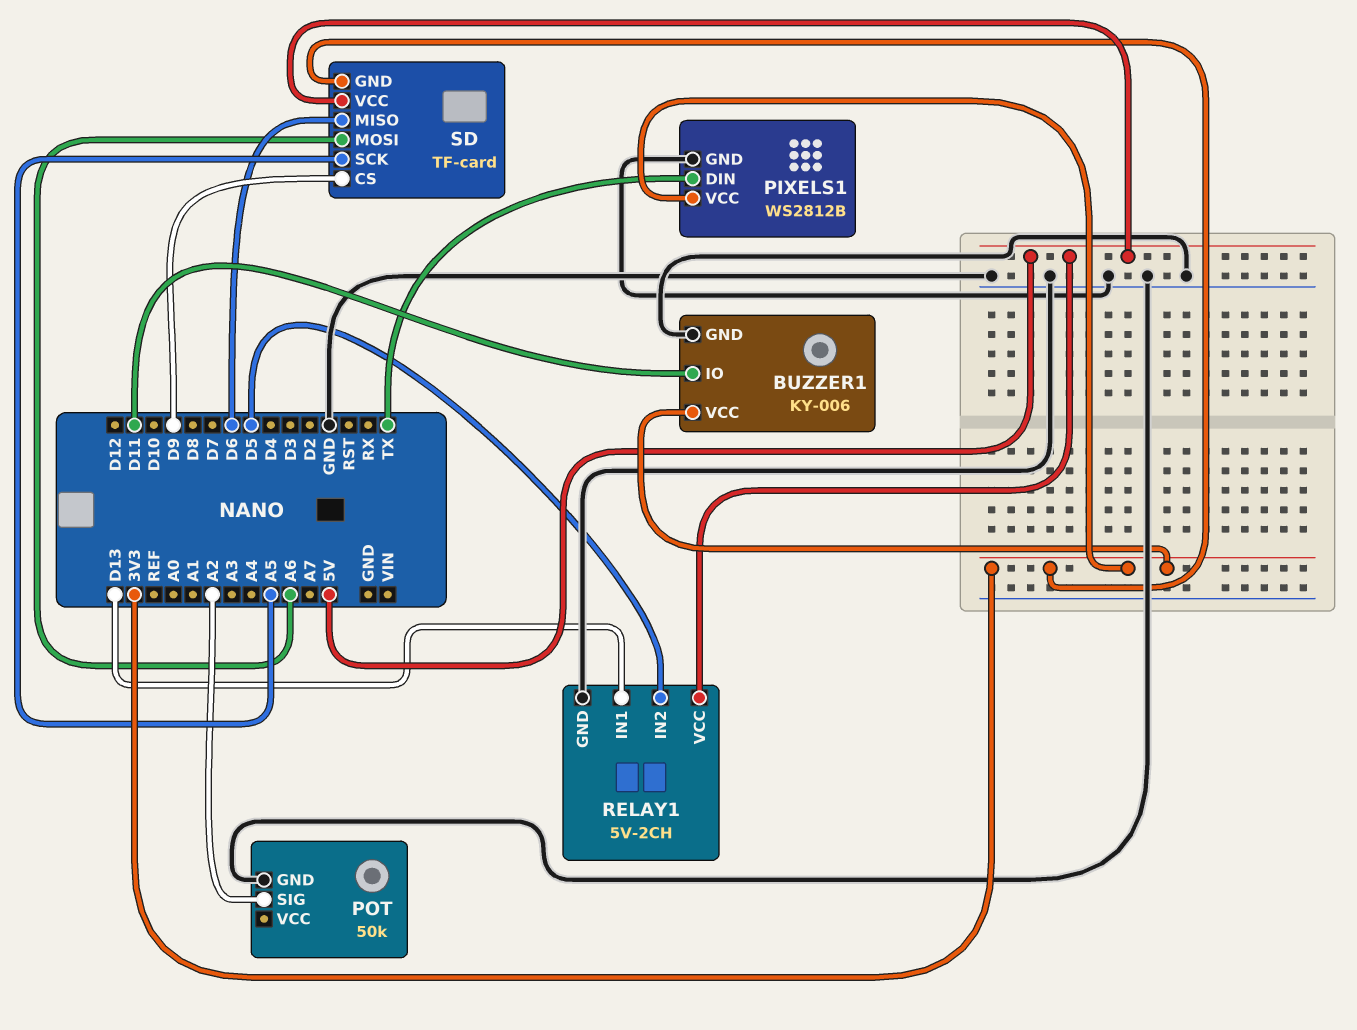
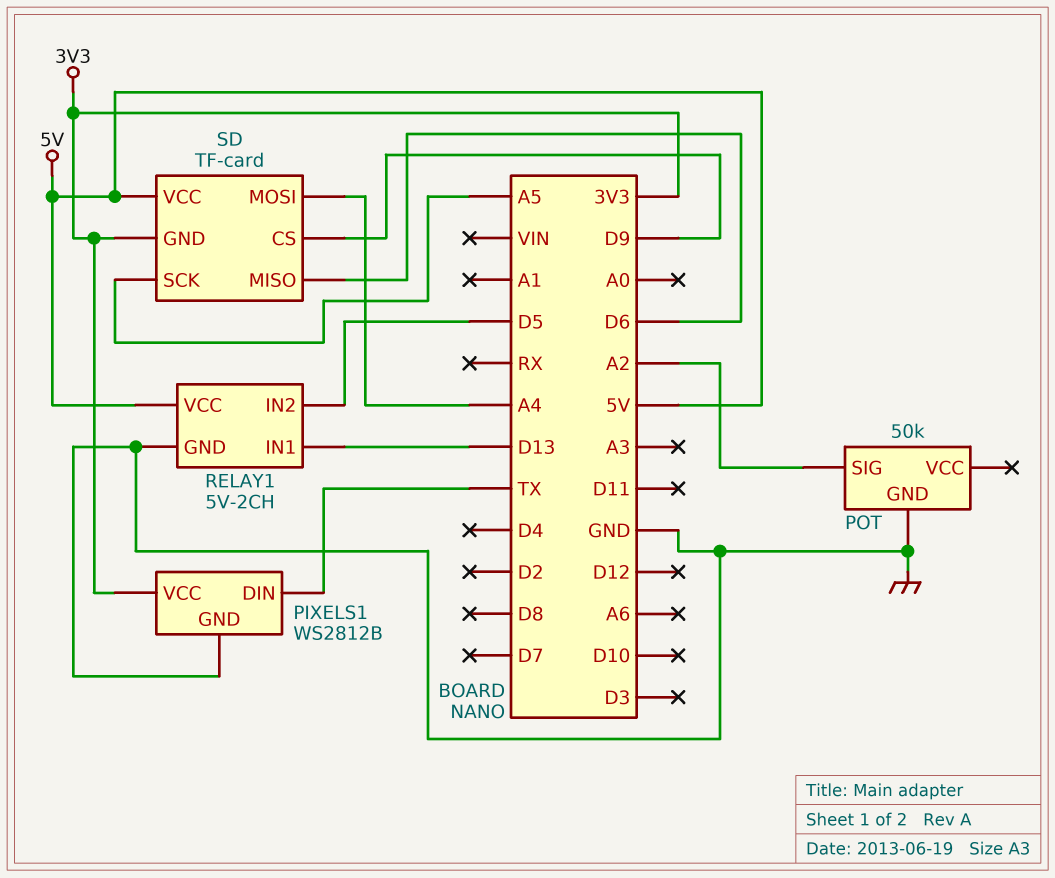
BUZZER1: KY-006 -> none
BUZZER1 pin GND: GND -> none
BUZZER1 pin IO: D11 -> none
BUZZER1 pin VCC: 3V3 -> none
SD pin MOSI: A6 -> A4

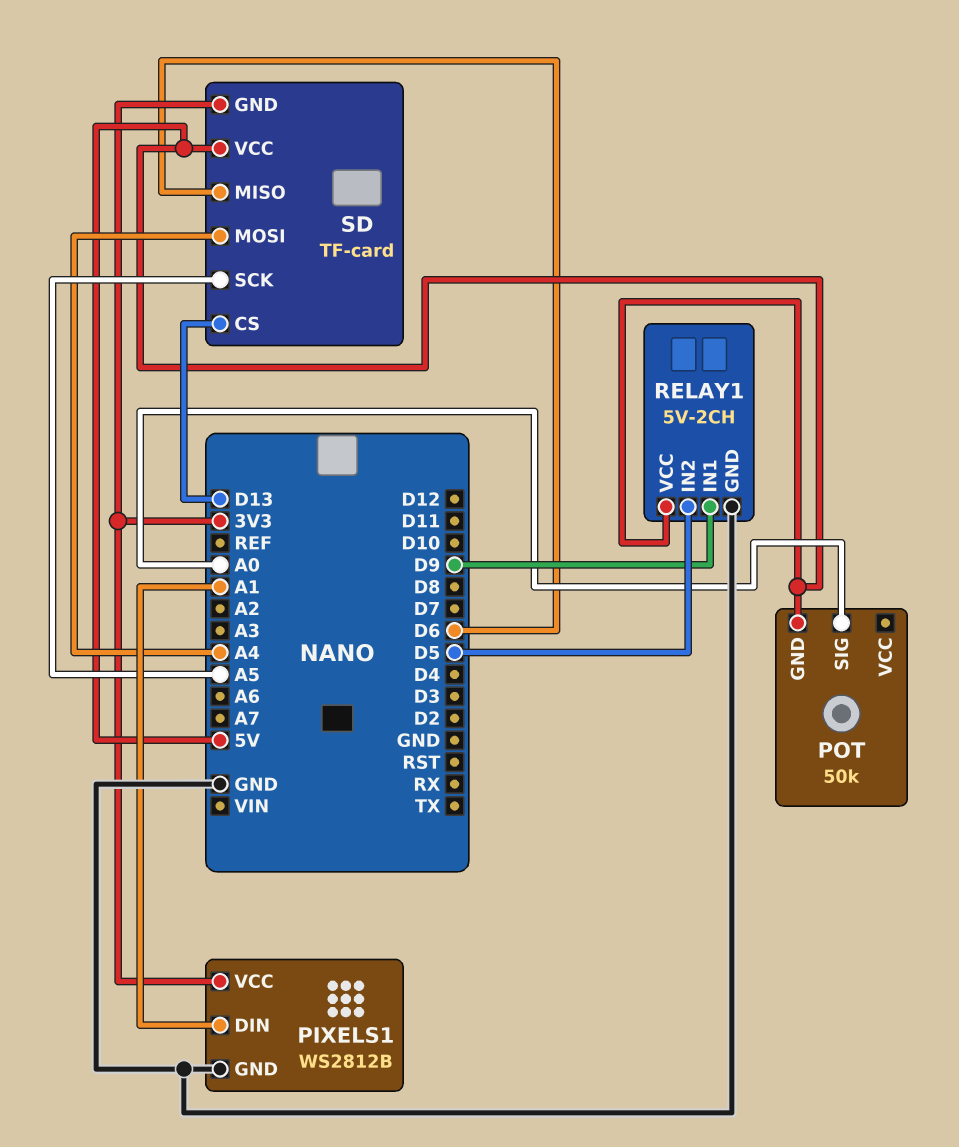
PIXELS1 pin DIN: TX -> A1
POT pin GND: GND -> 5V
POT pin SIG: A2 -> A0
RELAY1 pin IN1: D13 -> D9
SD pin CS: D9 -> D13

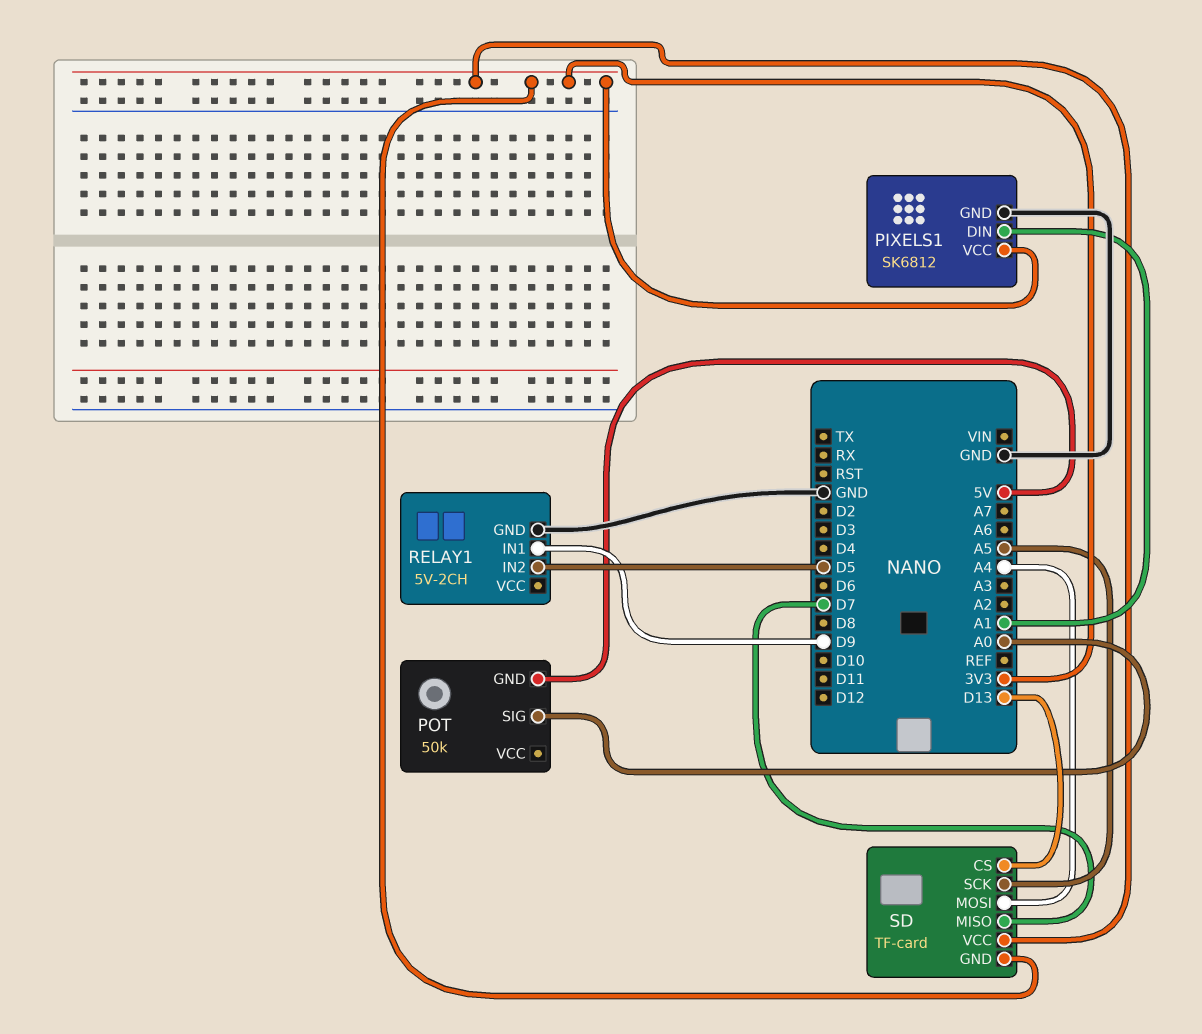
PIXELS1: WS2812B -> SK6812
RELAY1 pin VCC: 5V -> none
SD pin MISO: D6 -> D7
SD pin VCC: 5V -> 3V3

